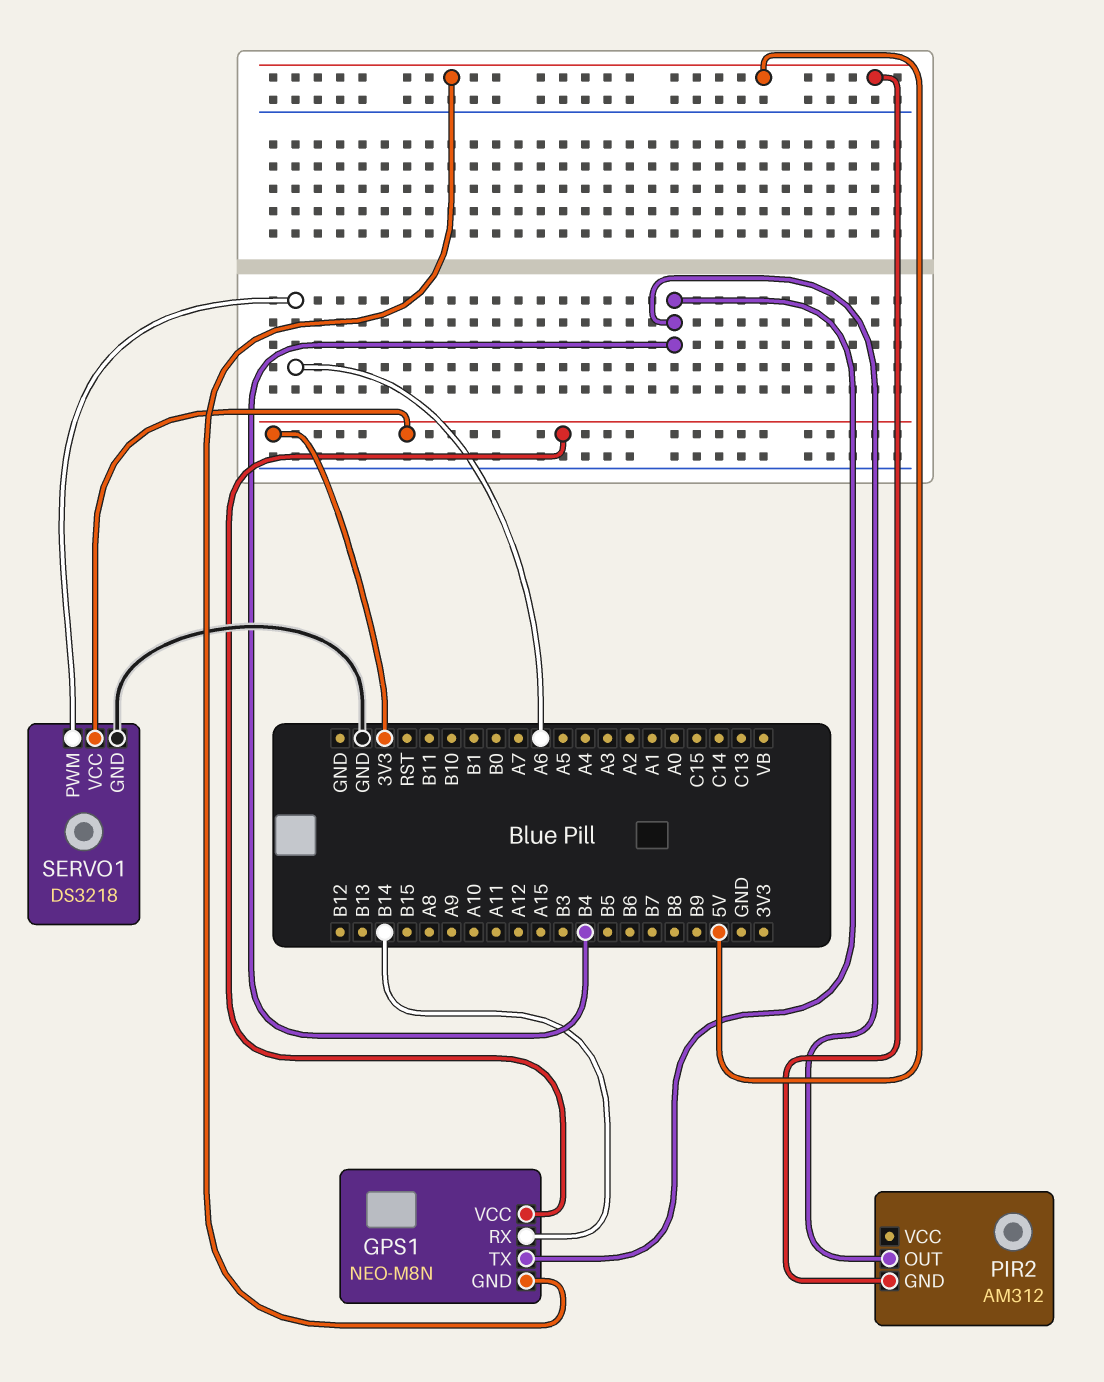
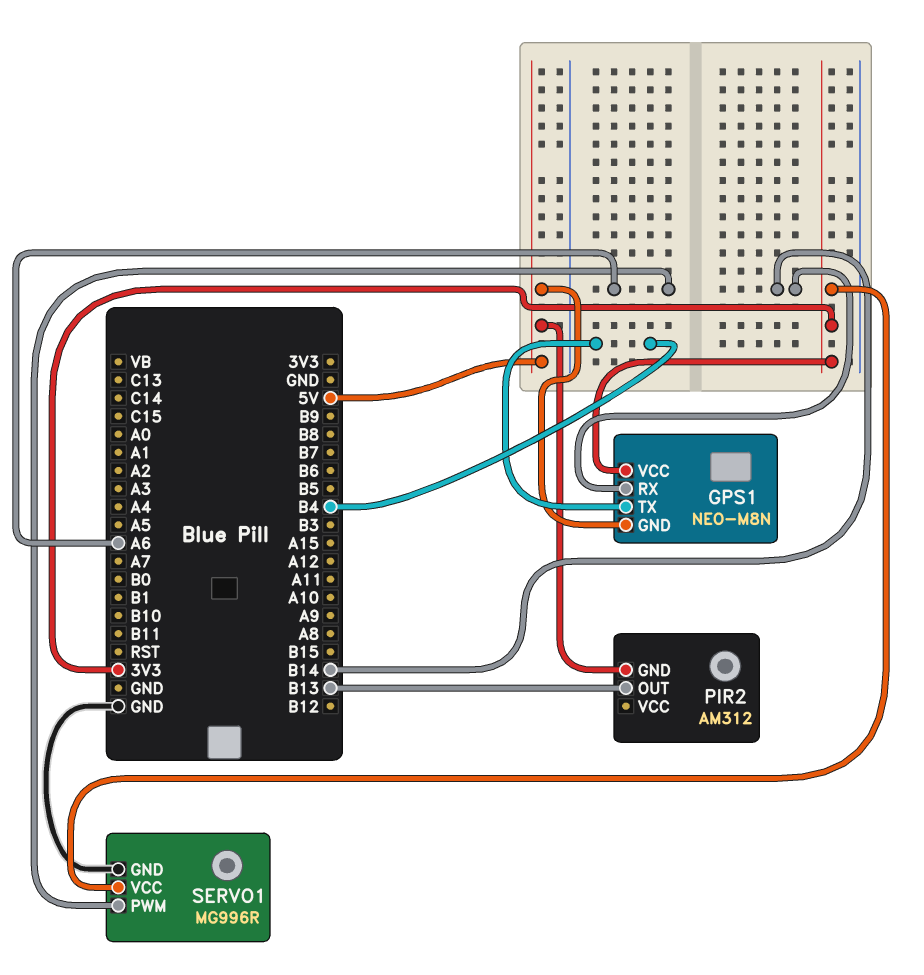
PIR2 pin OUT: B4 -> B13
SERVO1: DS3218 -> MG996R

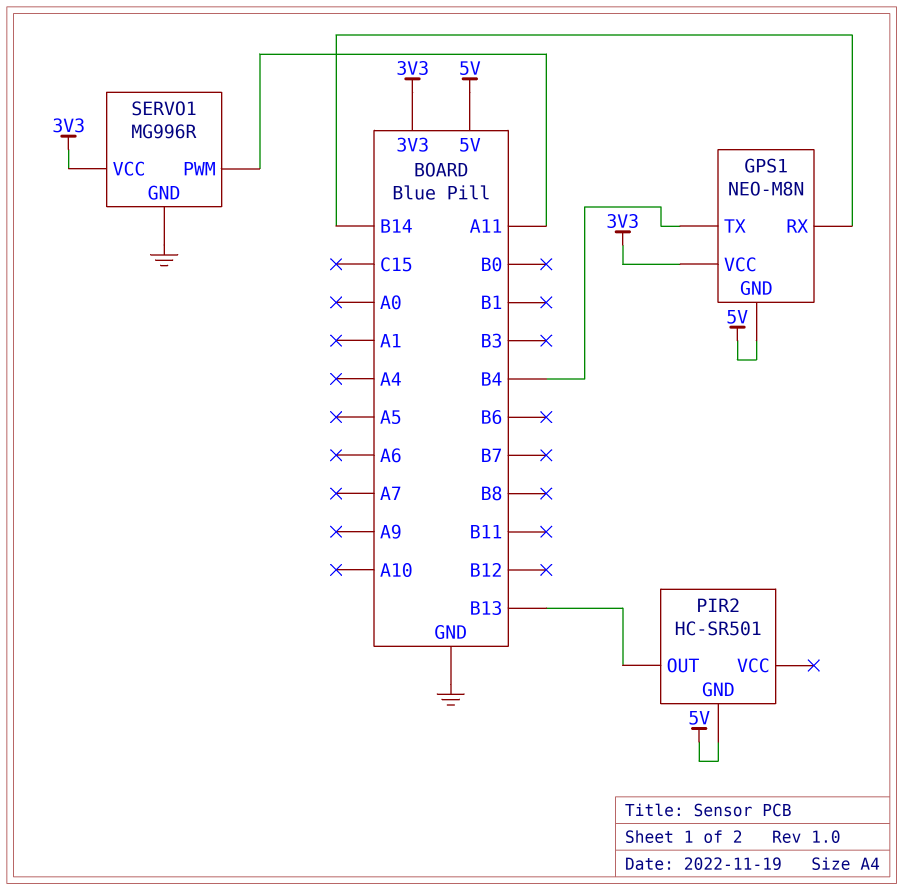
PIR2: AM312 -> HC-SR501
SERVO1 pin PWM: A6 -> A11

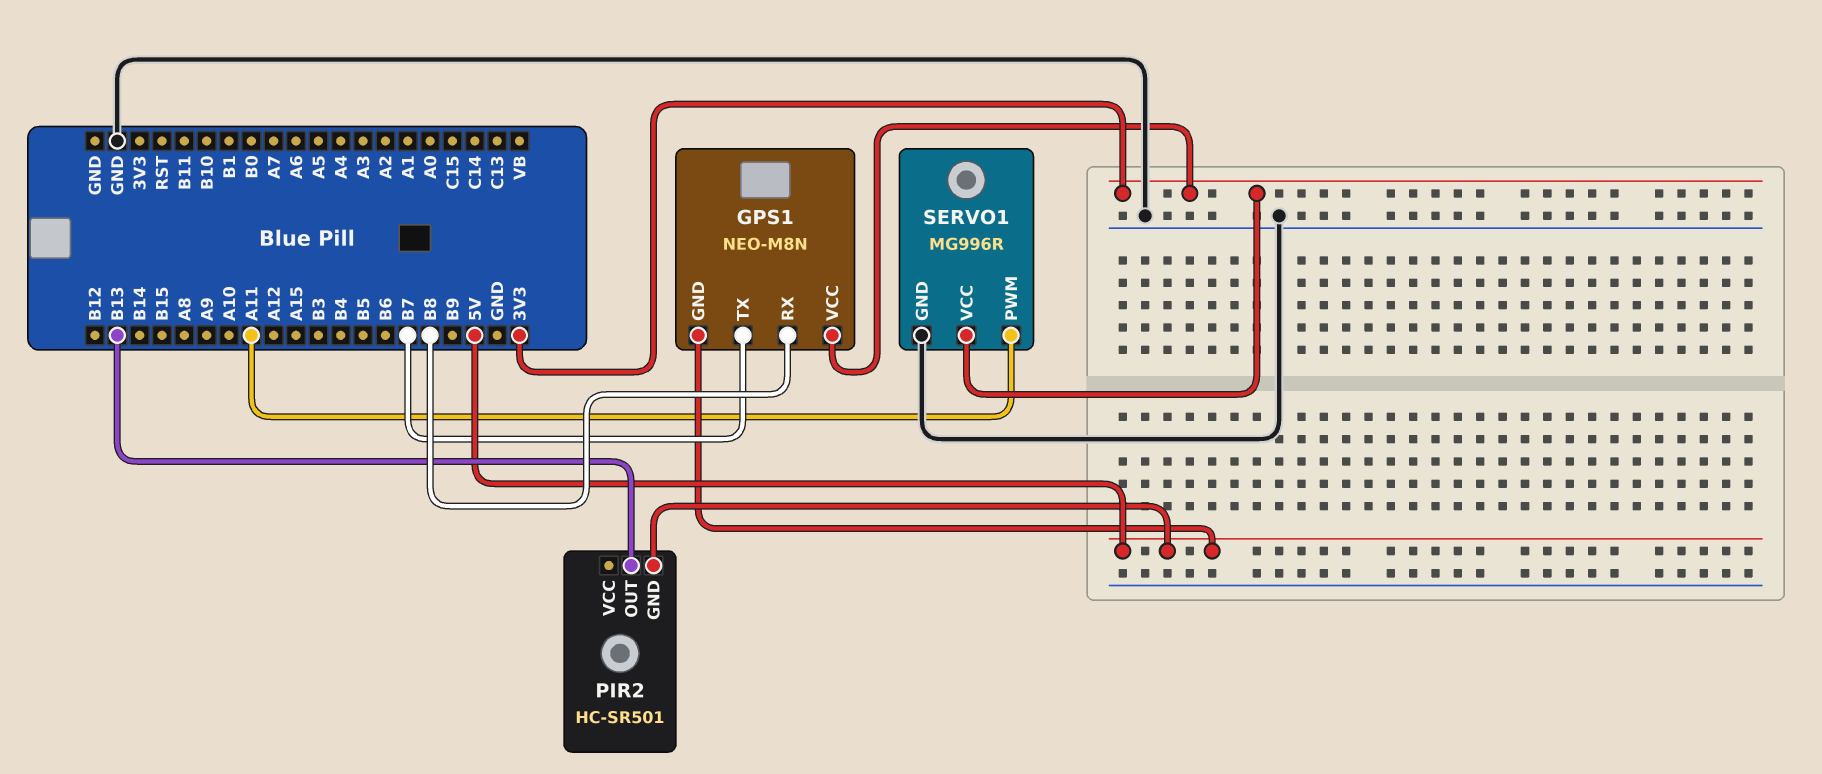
GPS1 pin RX: B14 -> B8
GPS1 pin TX: B4 -> B7

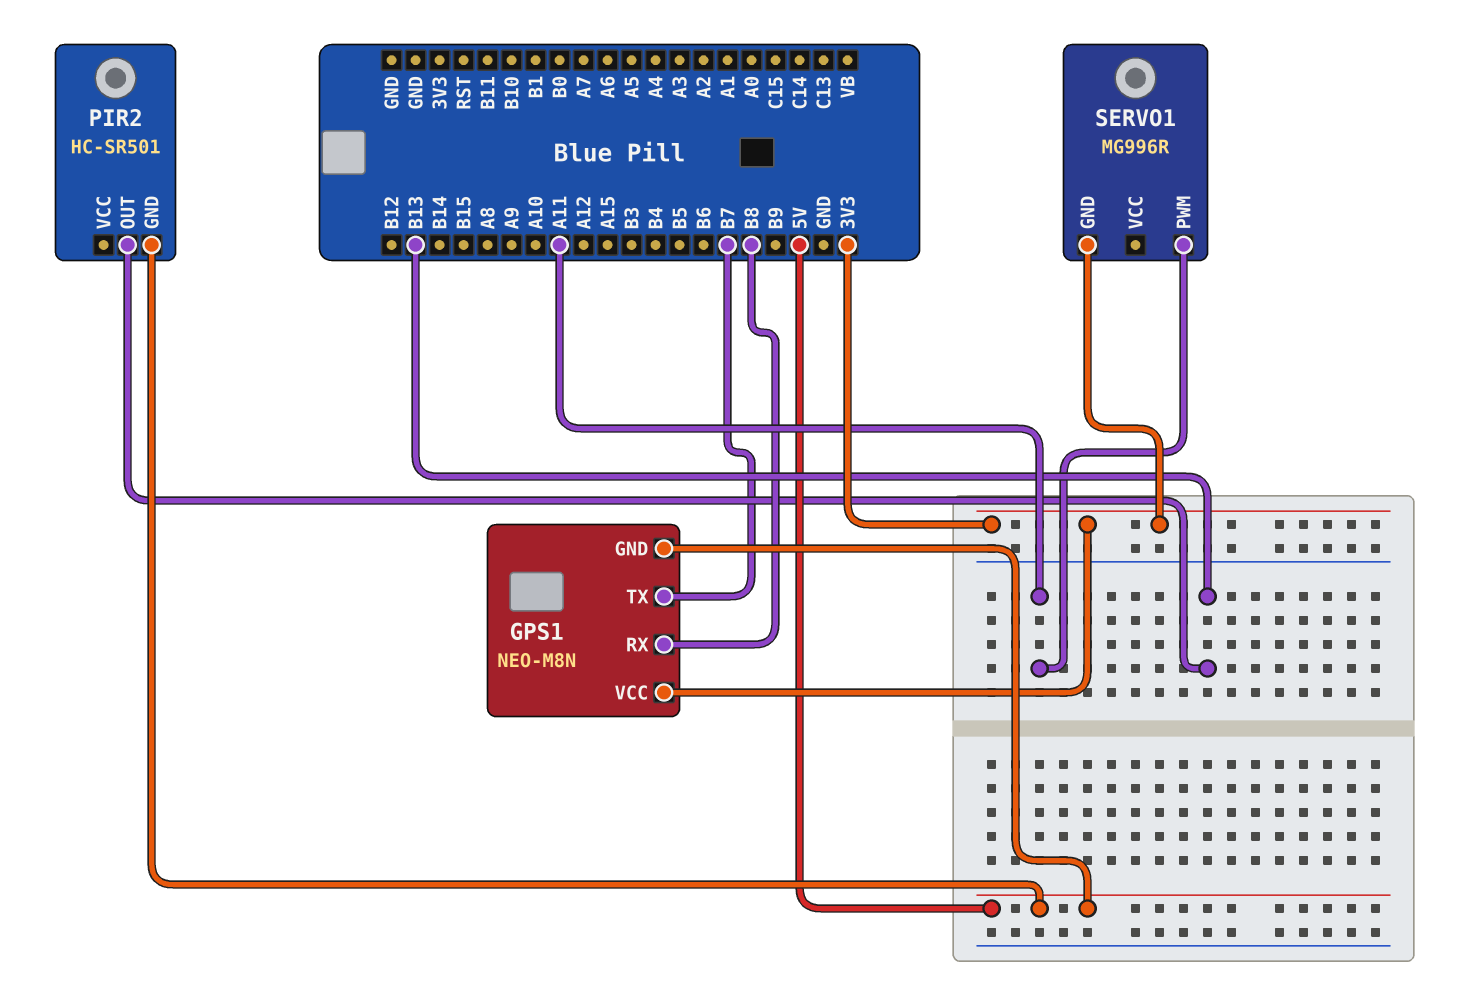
SERVO1 pin GND: GND -> 3V3
SERVO1 pin VCC: 3V3 -> none

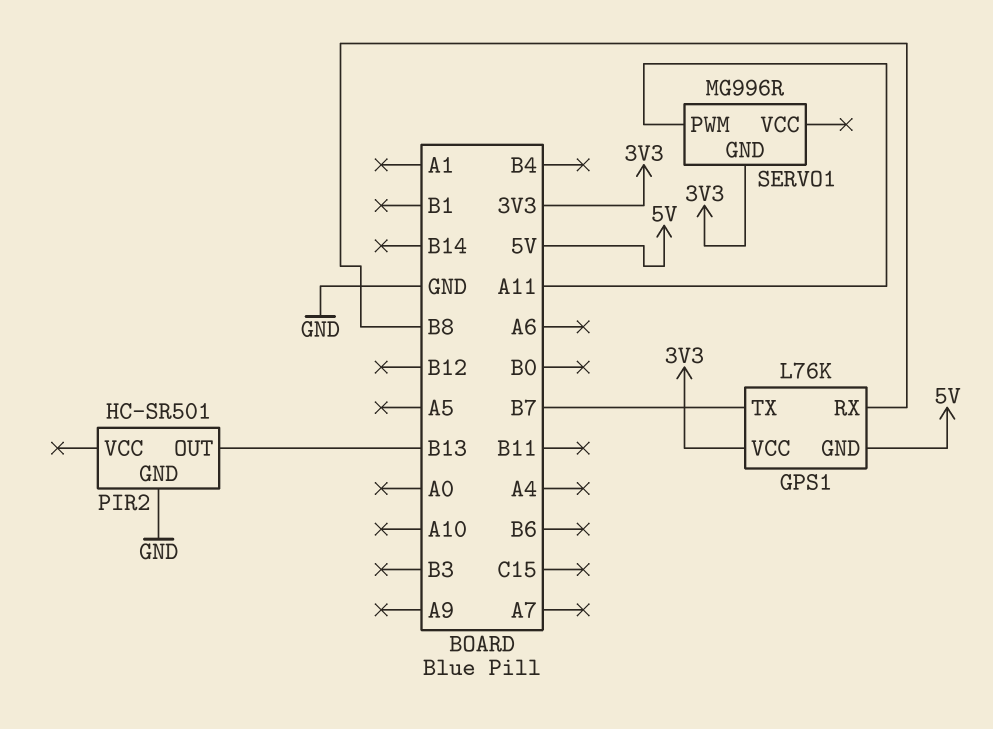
GPS1: NEO-M8N -> L76K
PIR2 pin GND: 5V -> GND

